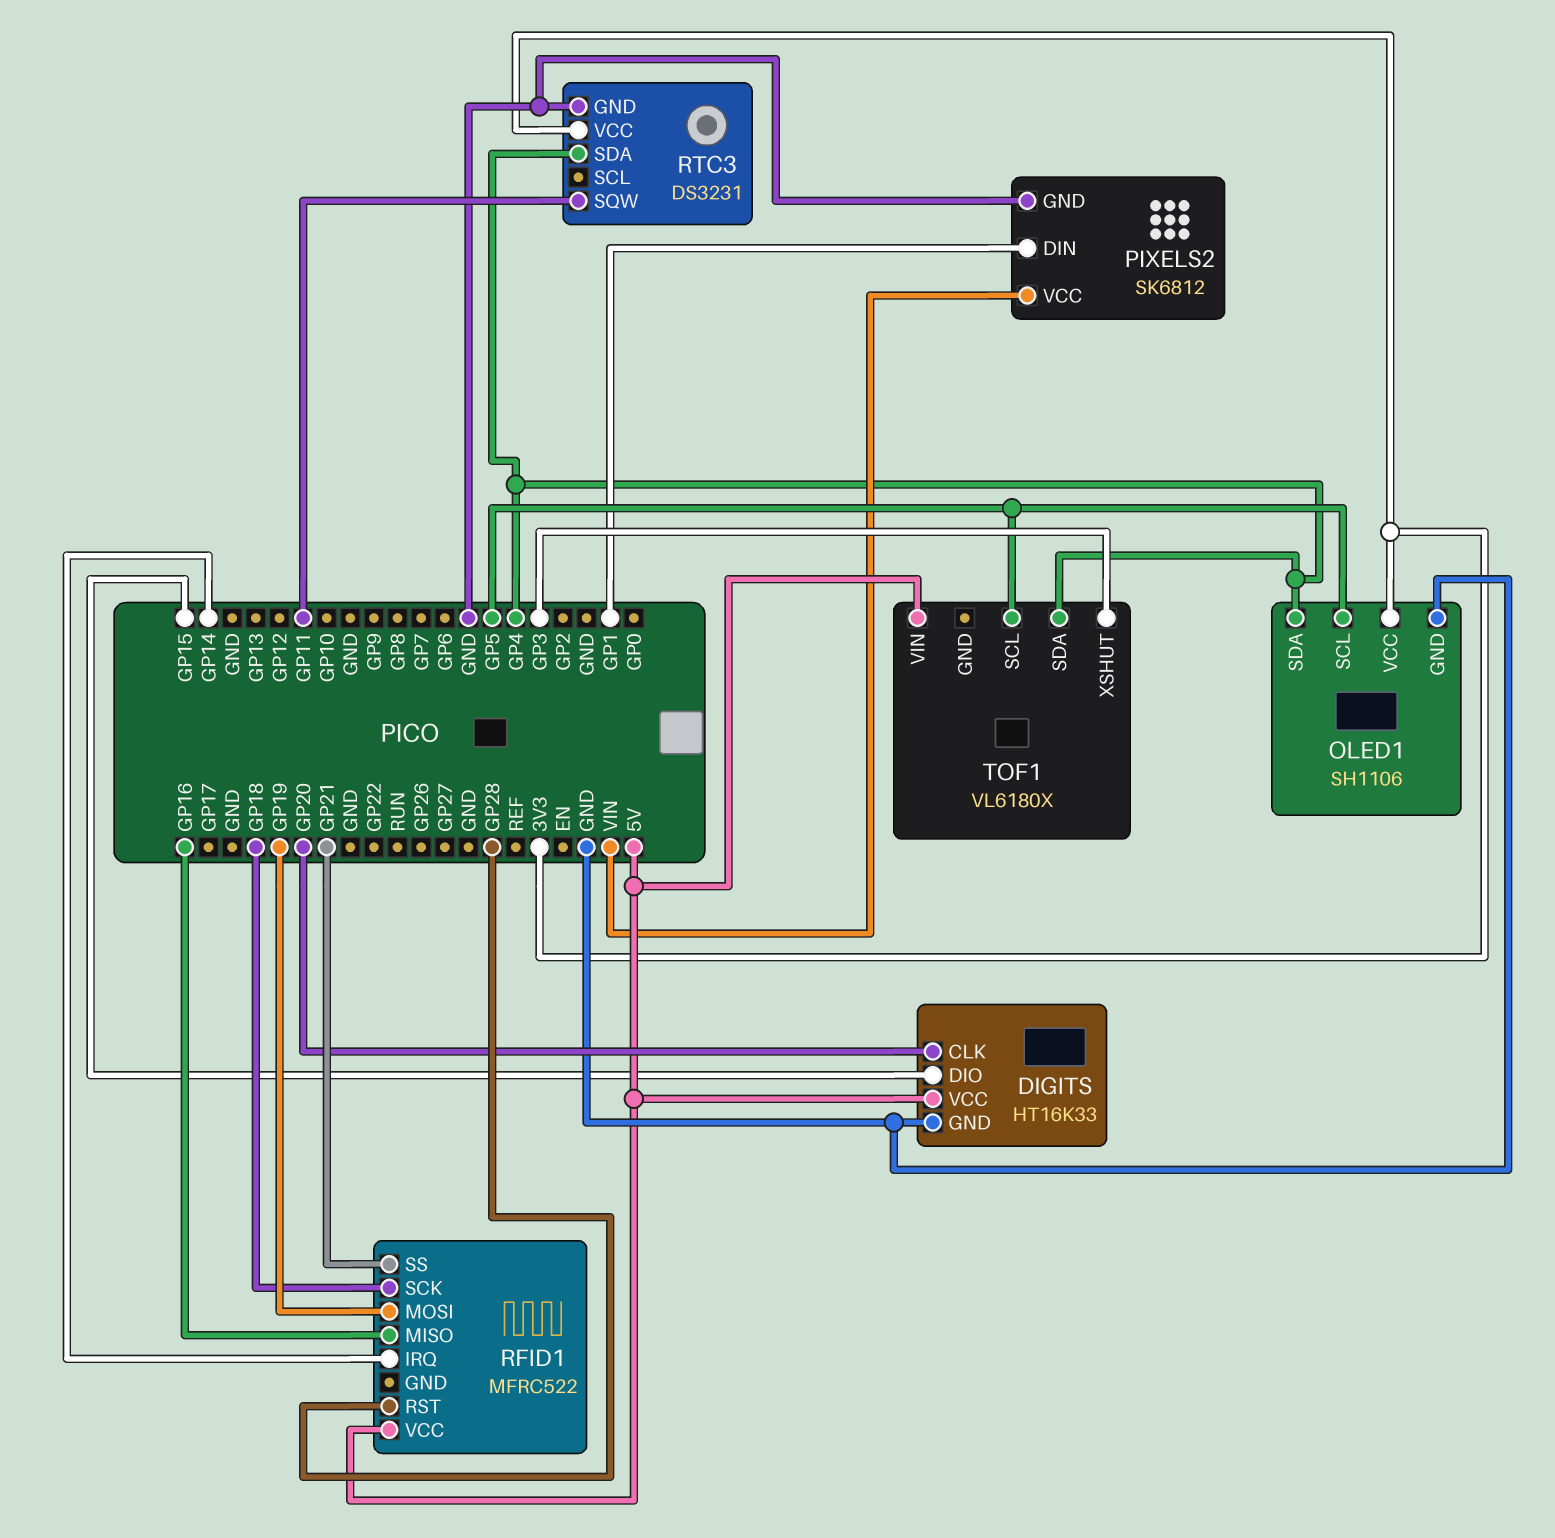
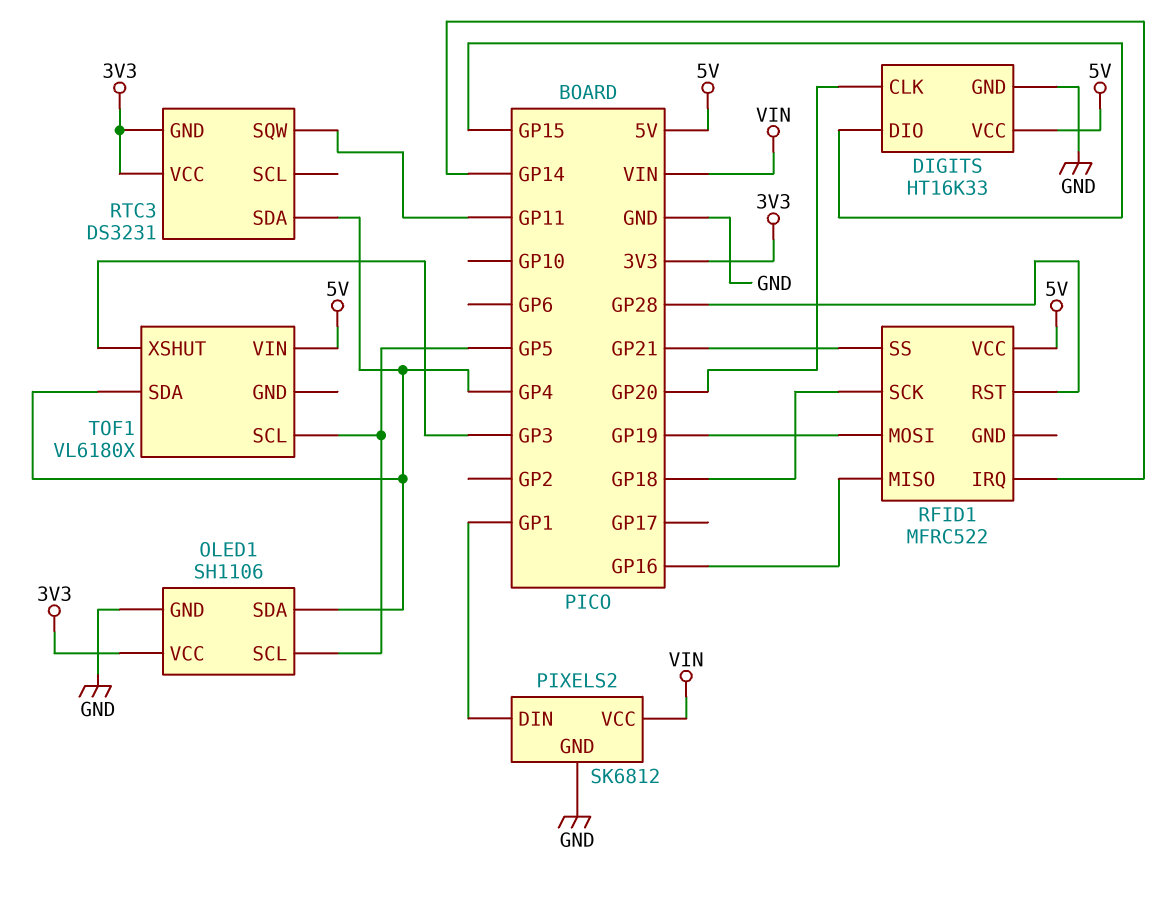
RTC3 pin GND: GND -> 3V3

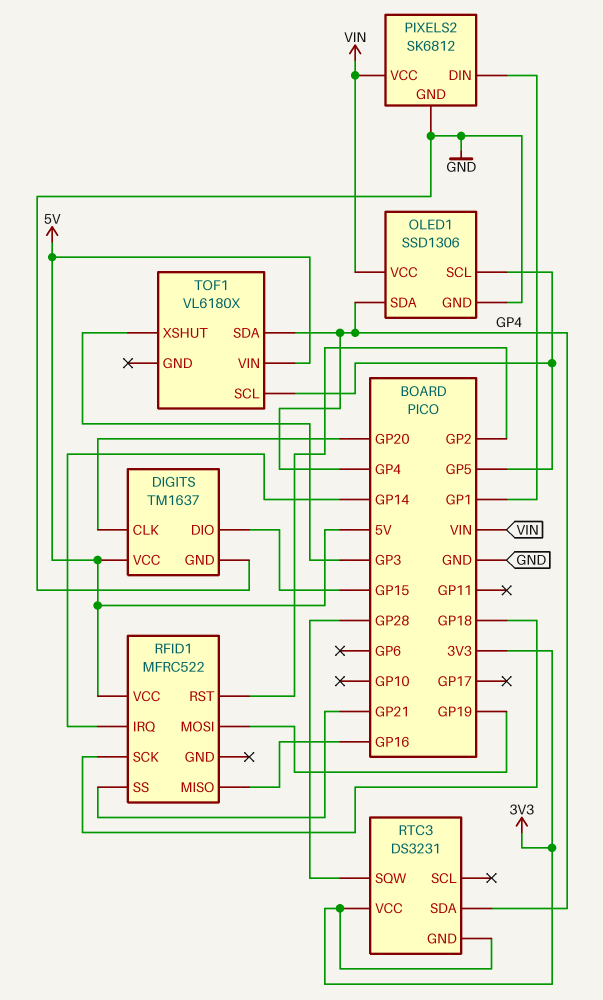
DIGITS: HT16K33 -> TM1637
OLED1: SH1106 -> SSD1306
OLED1 pin VCC: 3V3 -> VIN
RFID1 pin RST: GP28 -> GP2
RTC3 pin SQW: GP11 -> GP28

